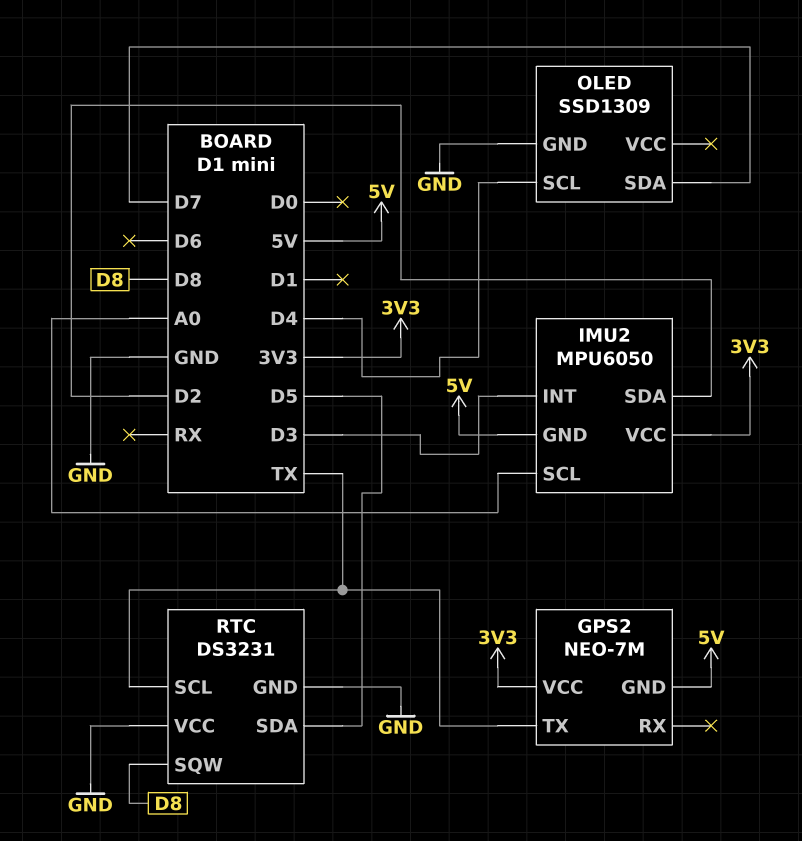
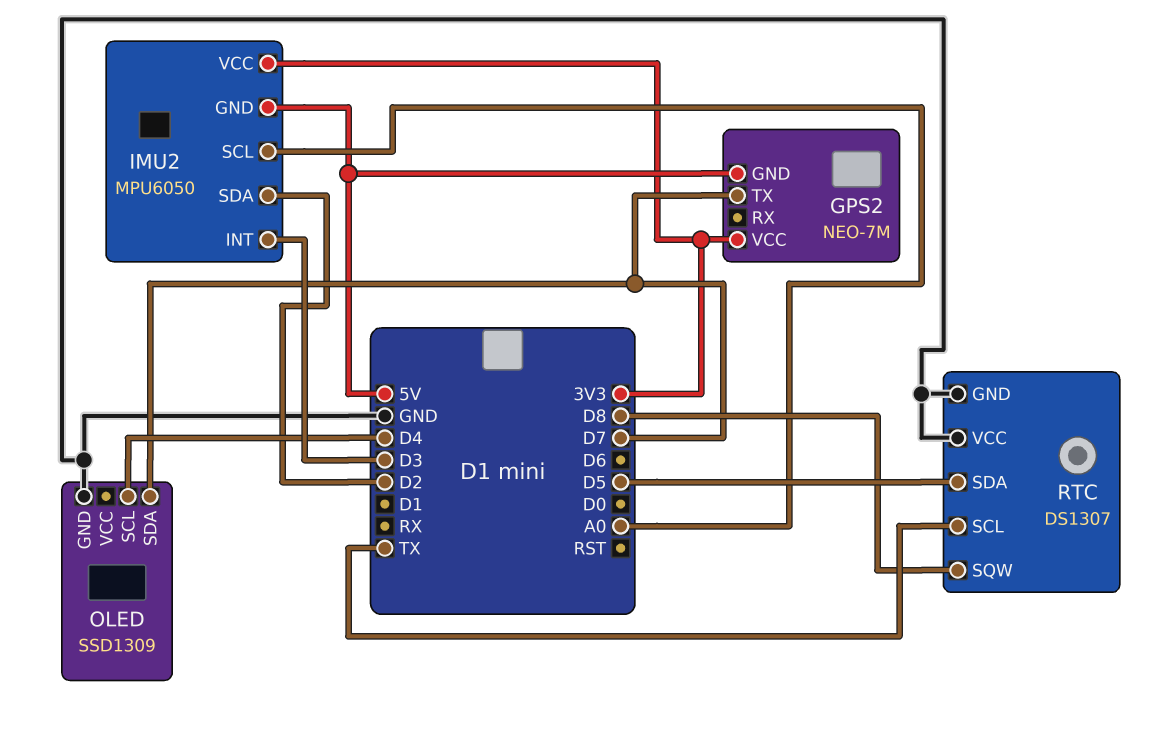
GPS2 pin TX: TX -> D7
RTC: DS3231 -> DS1307

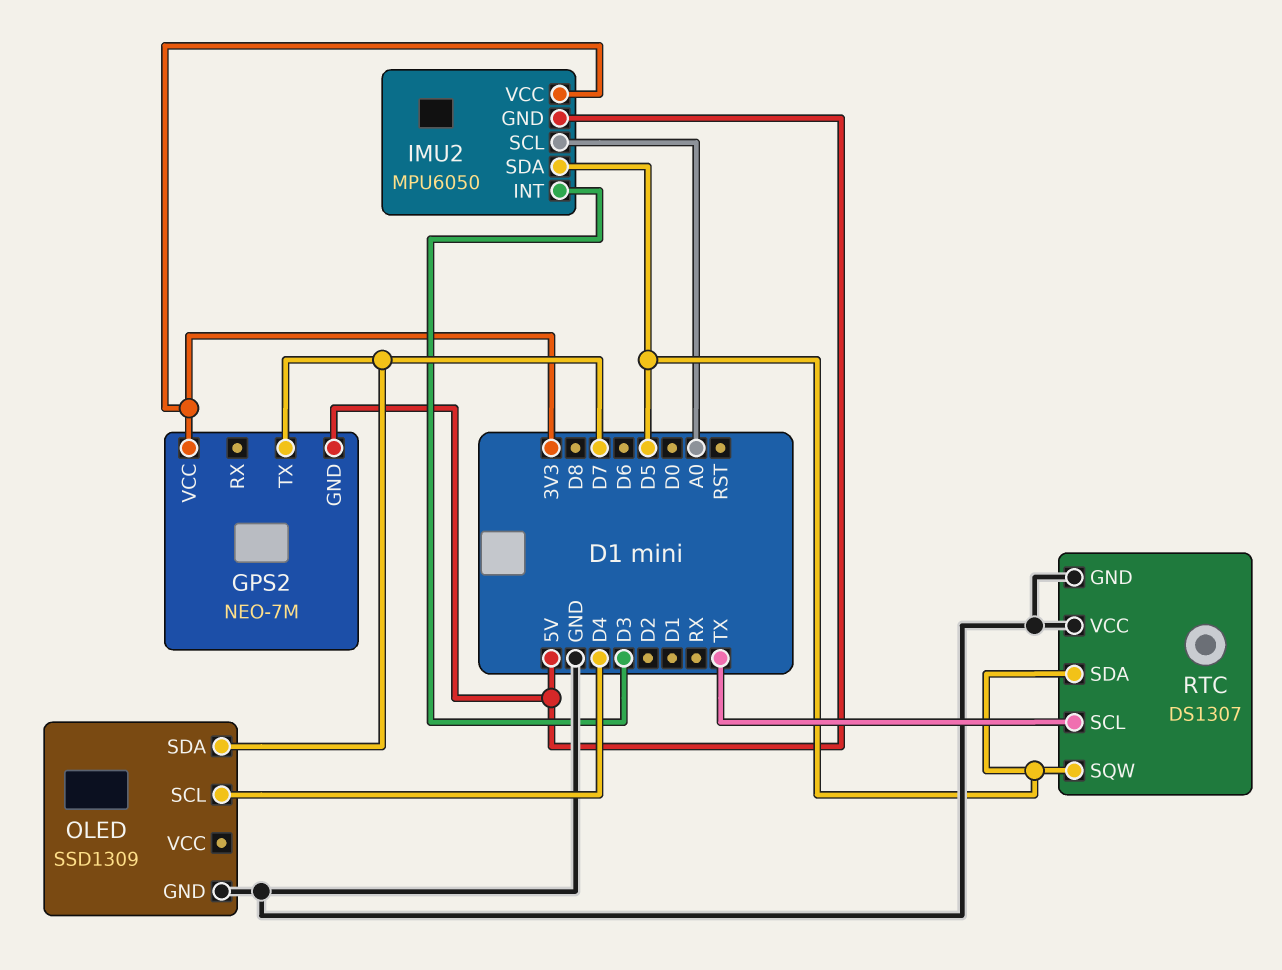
IMU2 pin SDA: D2 -> D5
RTC pin SQW: D8 -> D5

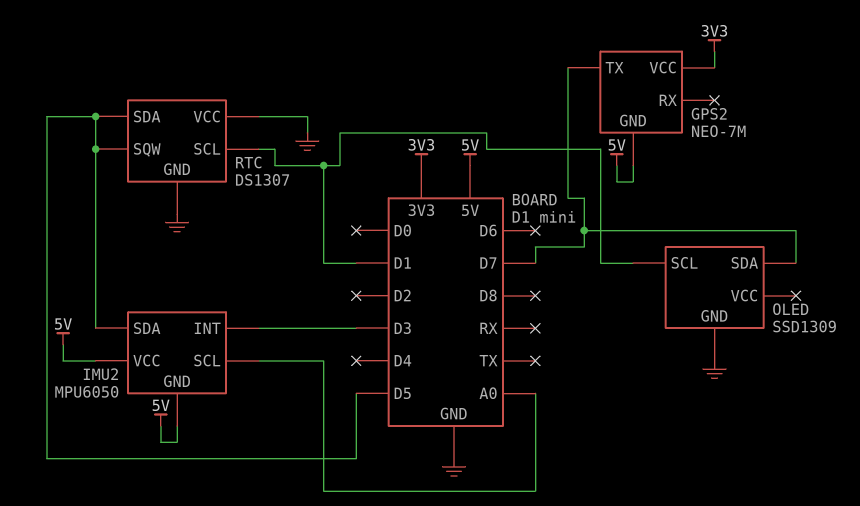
IMU2 pin VCC: 3V3 -> 5V
OLED pin SCL: D4 -> D1
RTC pin SCL: TX -> D1

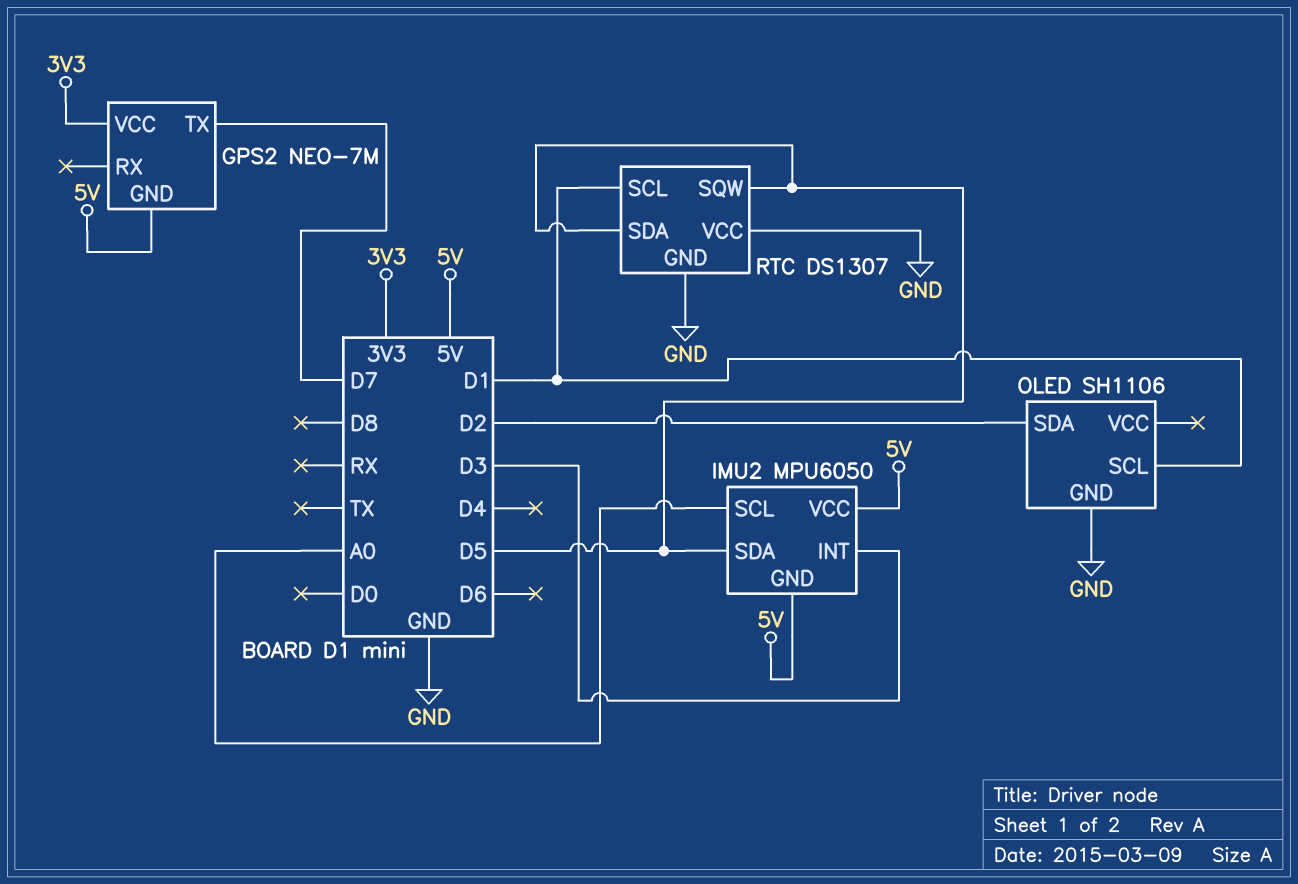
OLED: SSD1309 -> SH1106
OLED pin SDA: D7 -> D2

